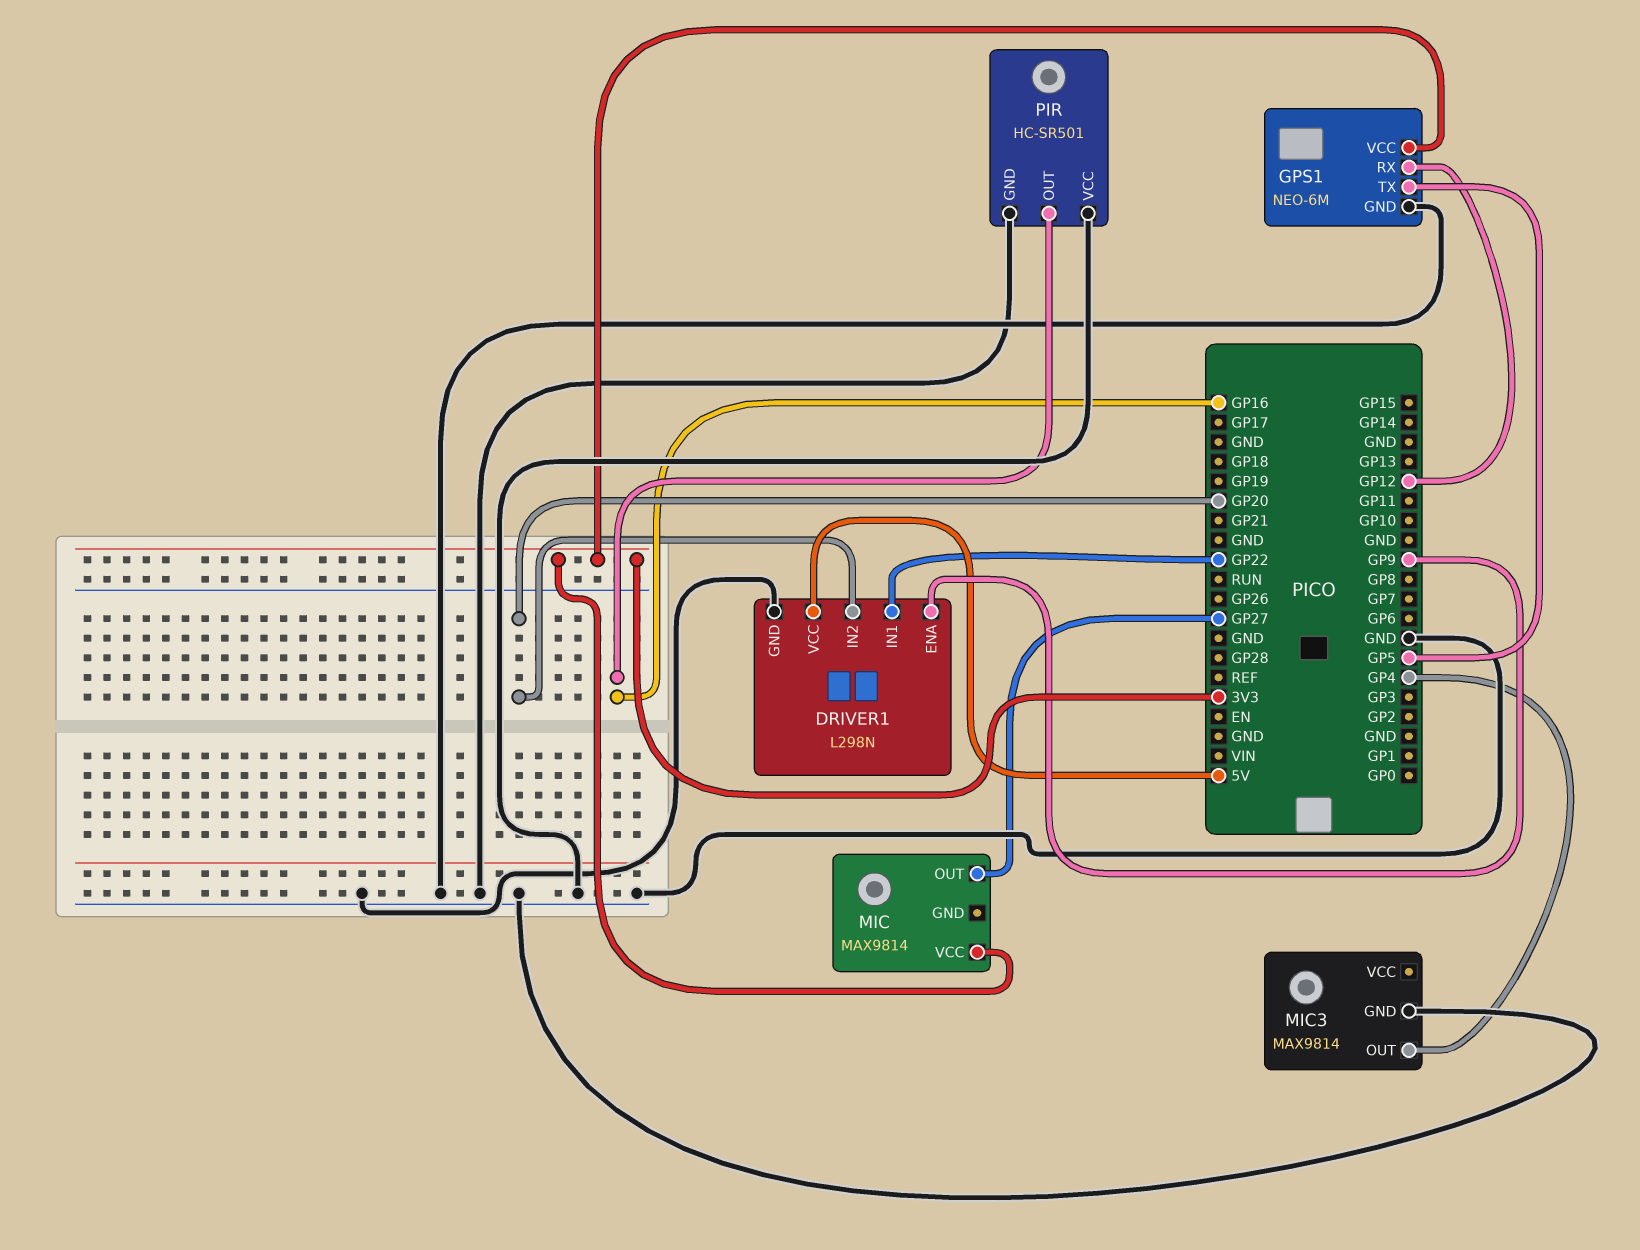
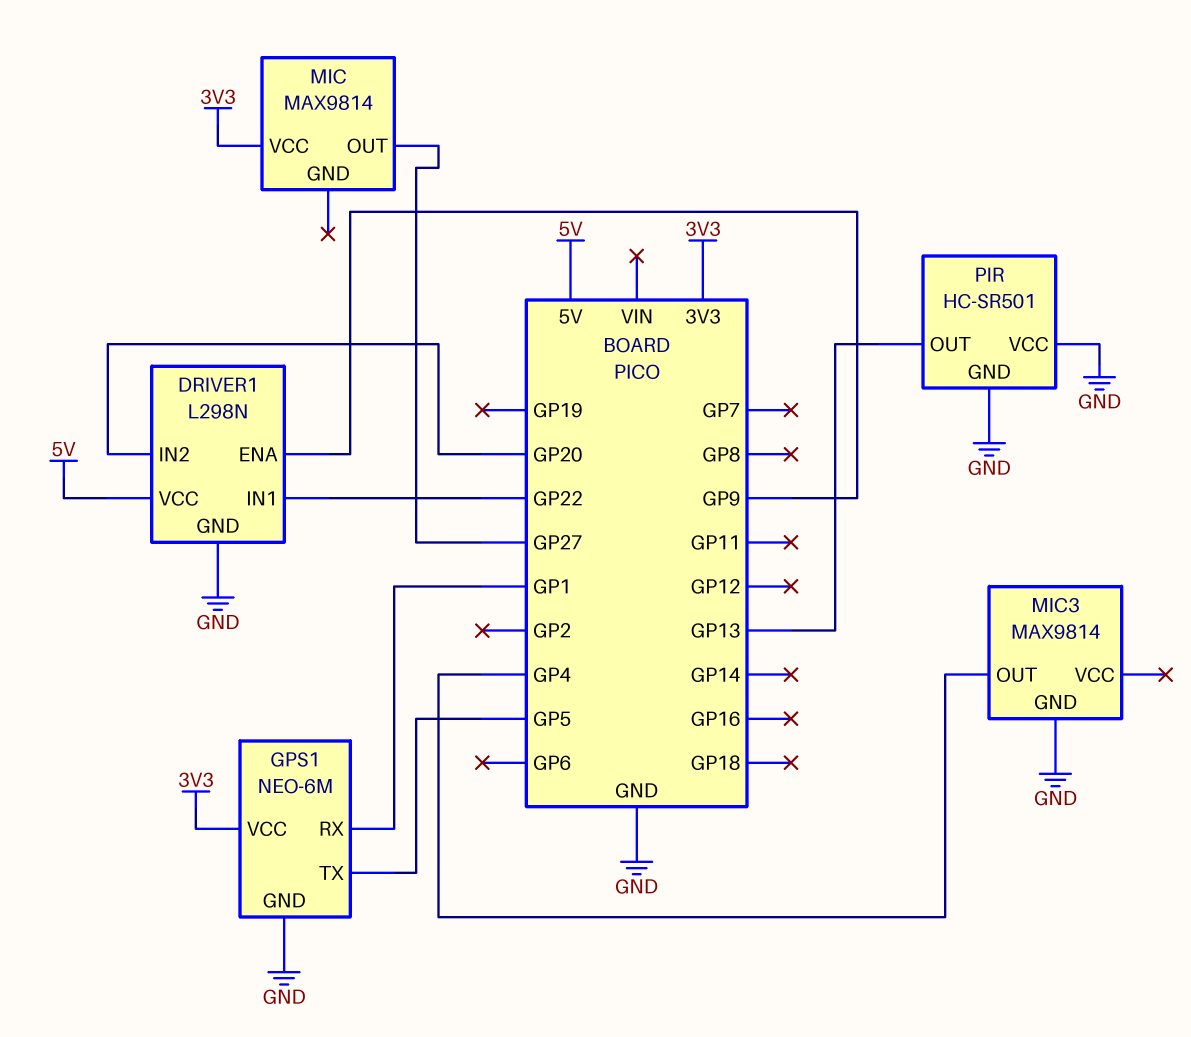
GPS1 pin RX: GP12 -> GP1
PIR pin OUT: GP16 -> GP13

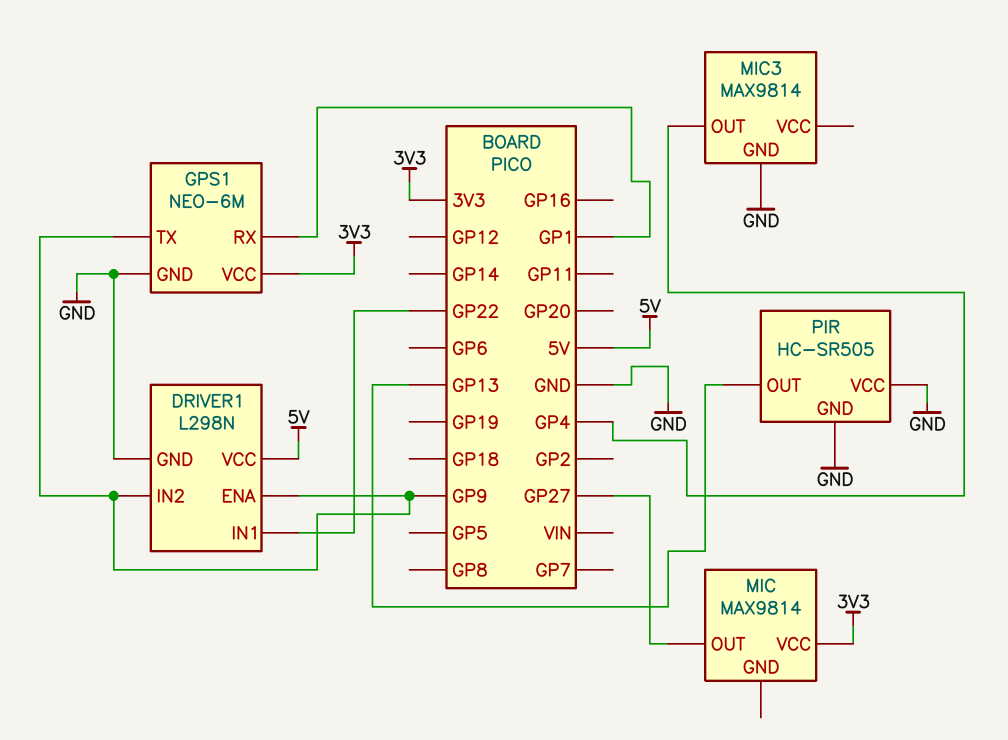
DRIVER1 pin IN2: GP20 -> GP9
GPS1 pin TX: GP5 -> GP9
PIR: HC-SR501 -> HC-SR505

